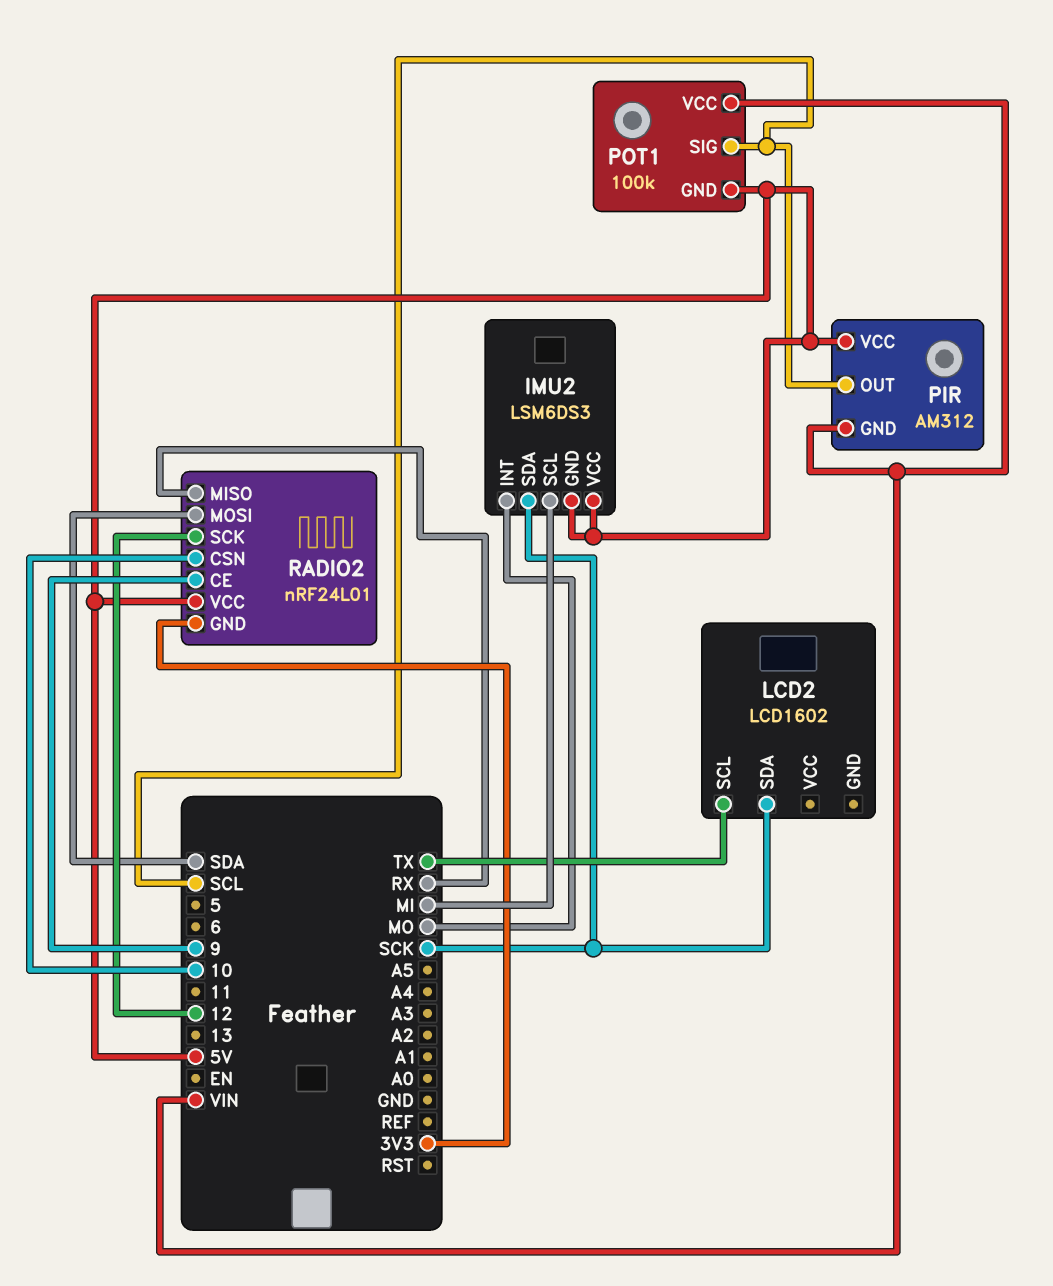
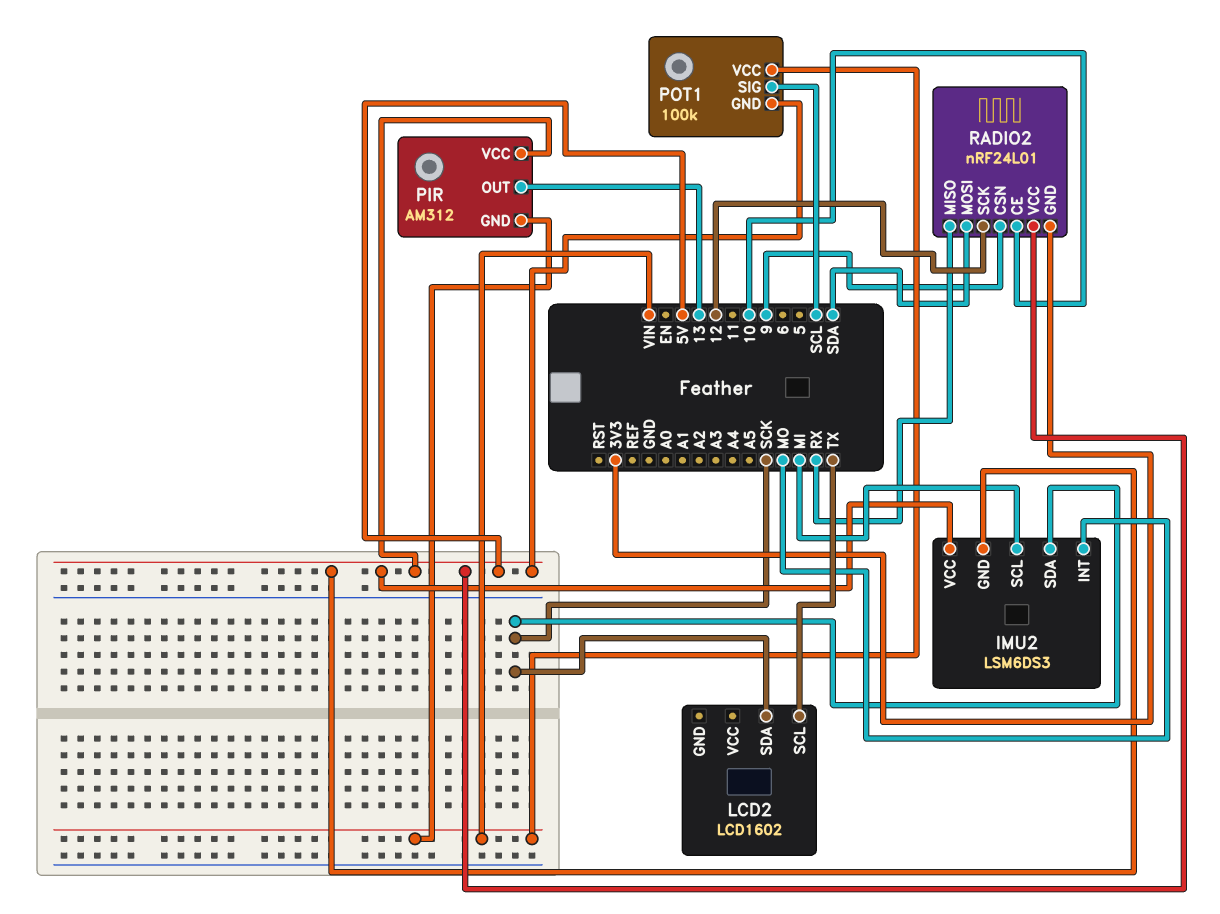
PIR pin OUT: SCL -> 13
RADIO2 pin CE: 9 -> 10
RADIO2 pin CSN: 10 -> 9

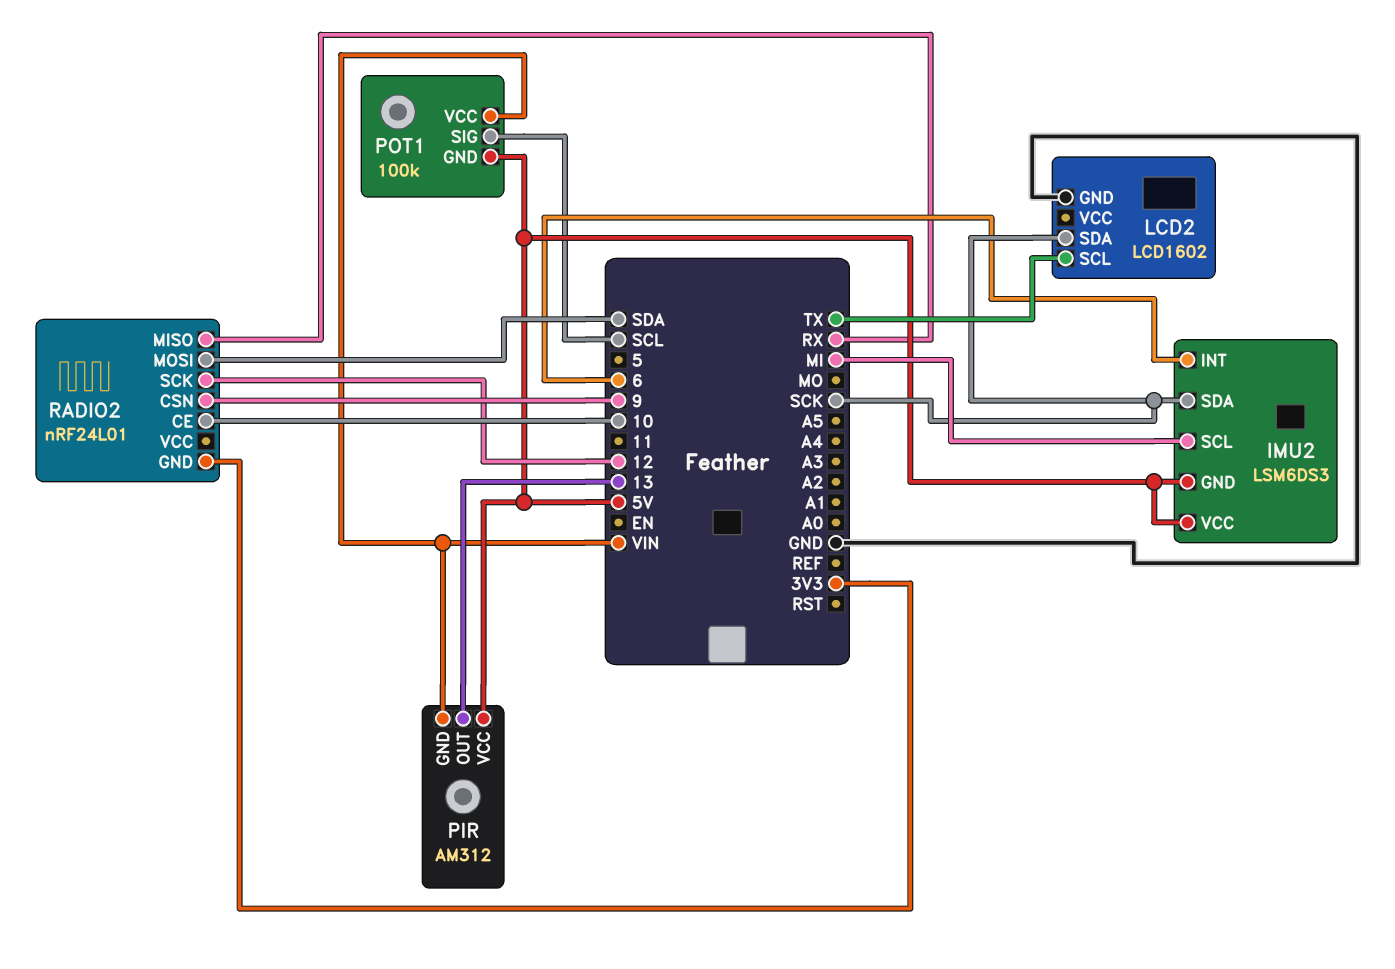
IMU2 pin INT: MO -> 6
LCD2 pin GND: none -> GND
RADIO2 pin VCC: 5V -> none

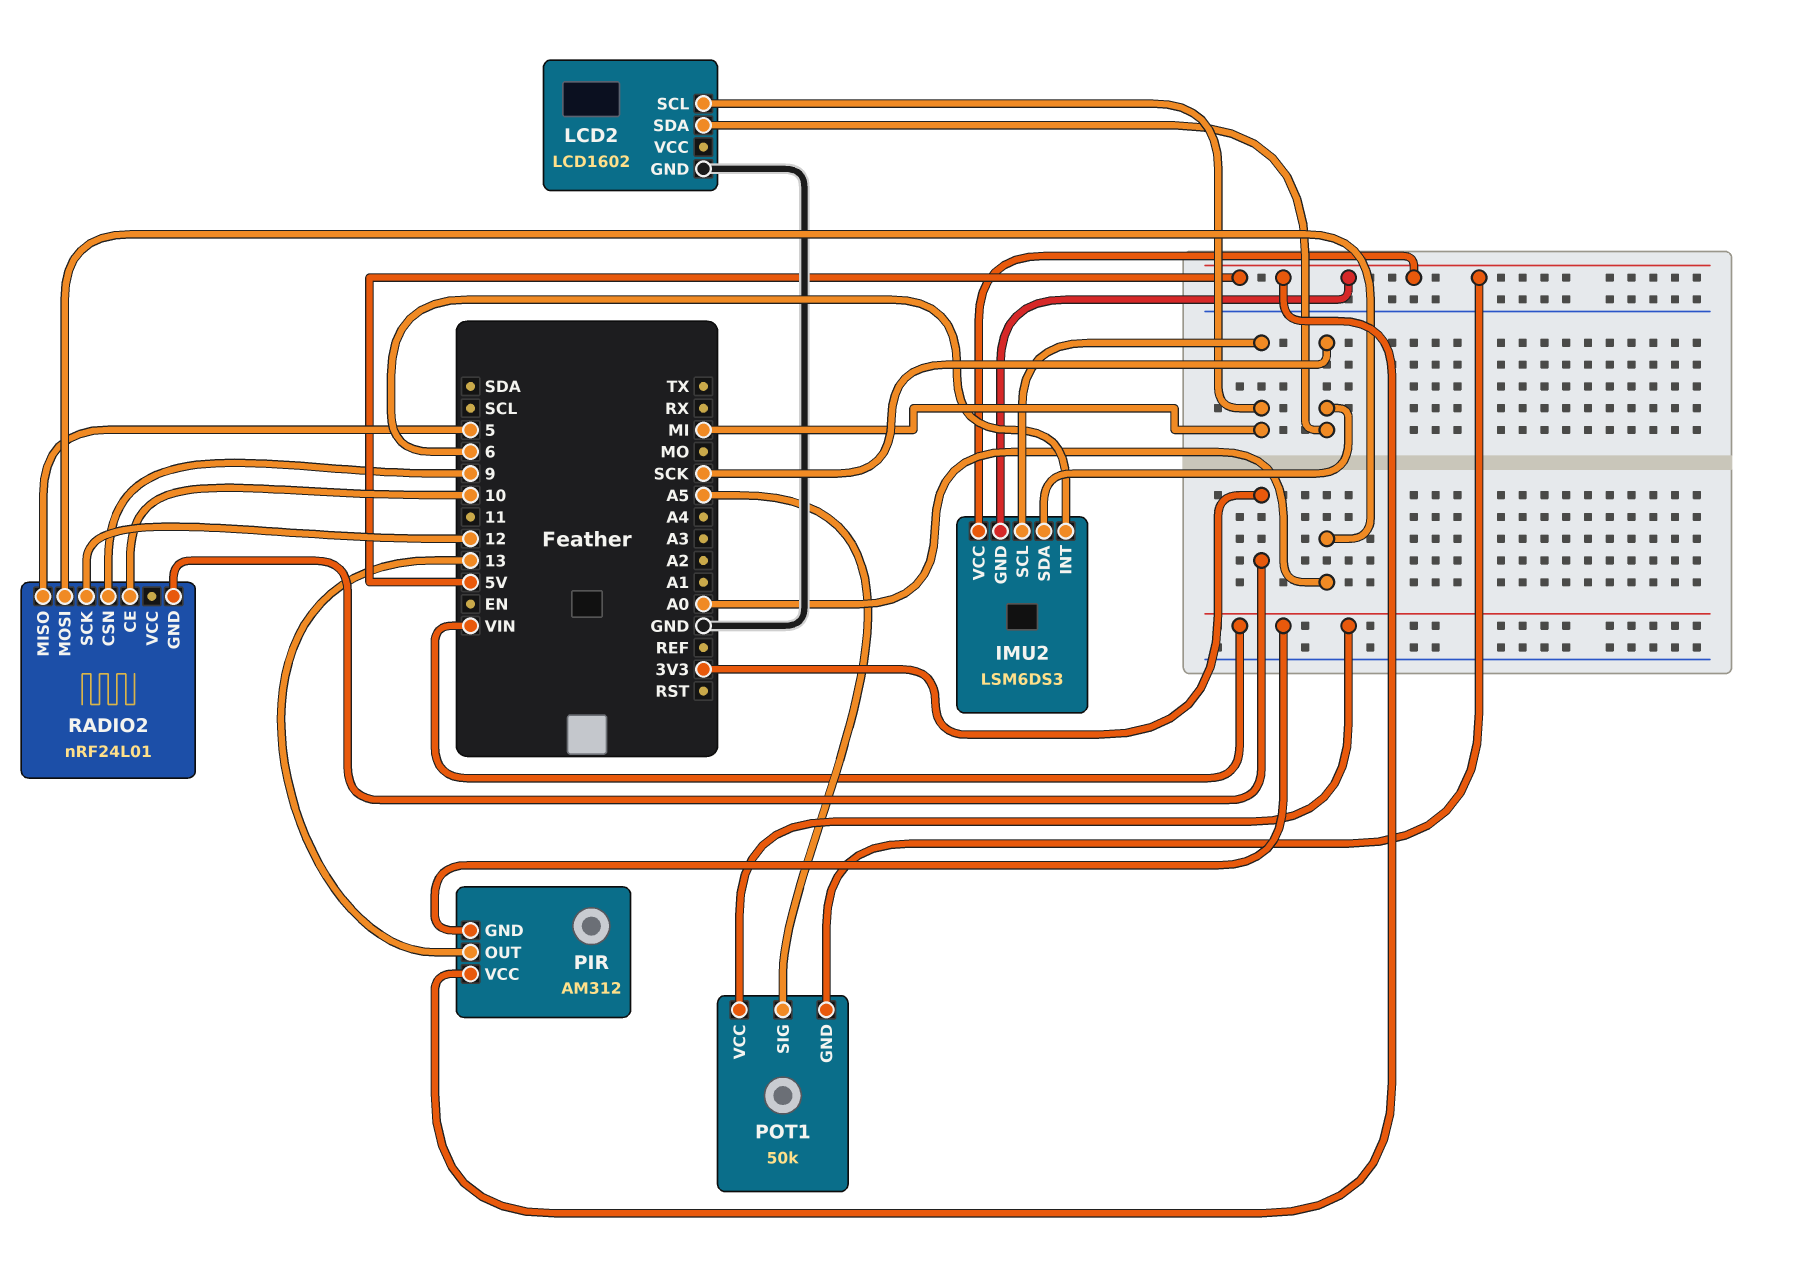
LCD2 pin SCL: TX -> MI
POT1: 100k -> 50k
POT1 pin SIG: SCL -> A5
RADIO2 pin MISO: RX -> 5
RADIO2 pin MOSI: SDA -> A0

